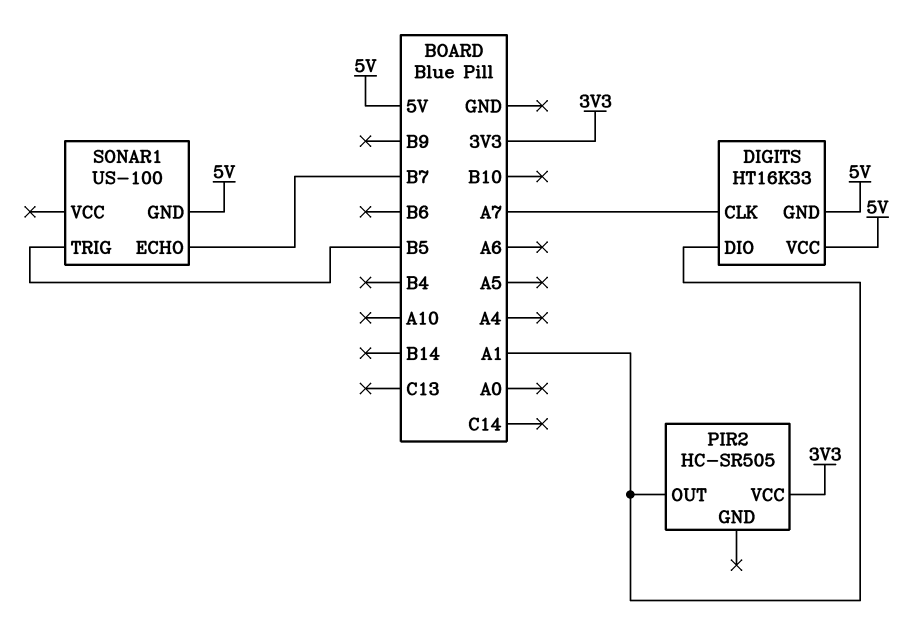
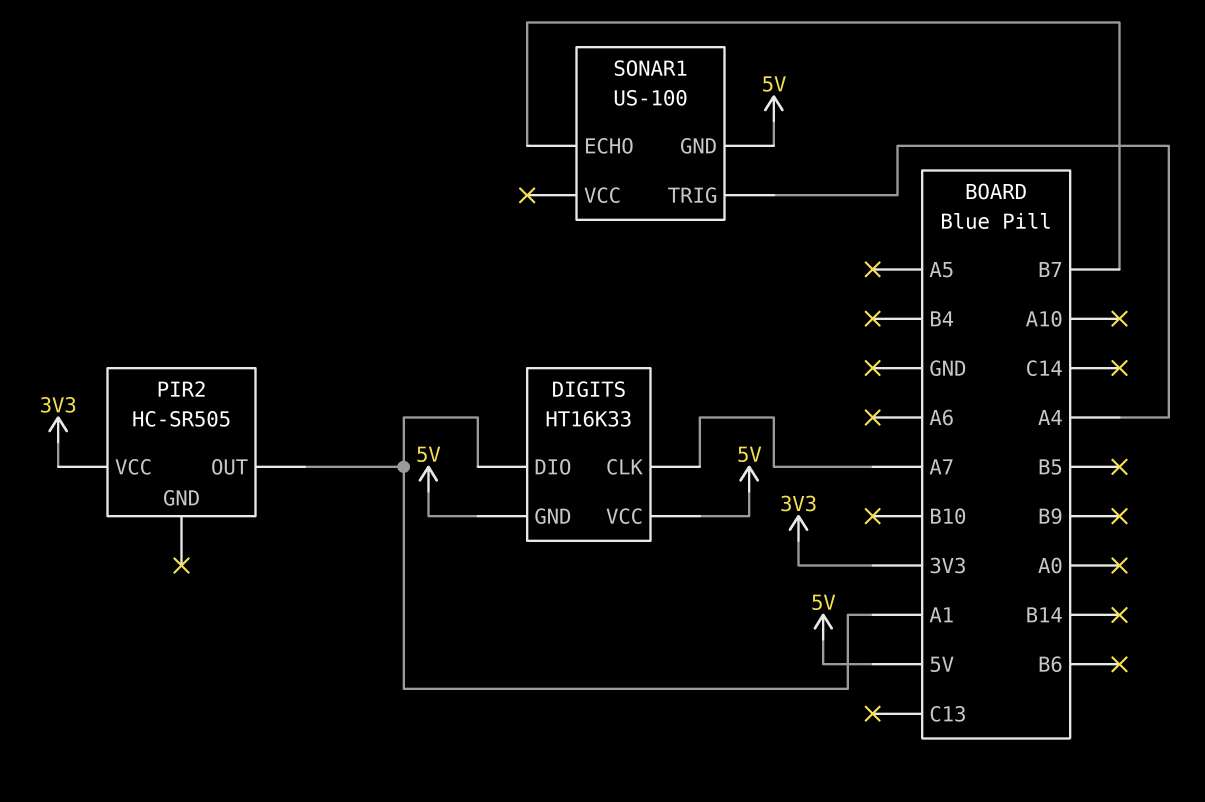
SONAR1 pin TRIG: B5 -> A4

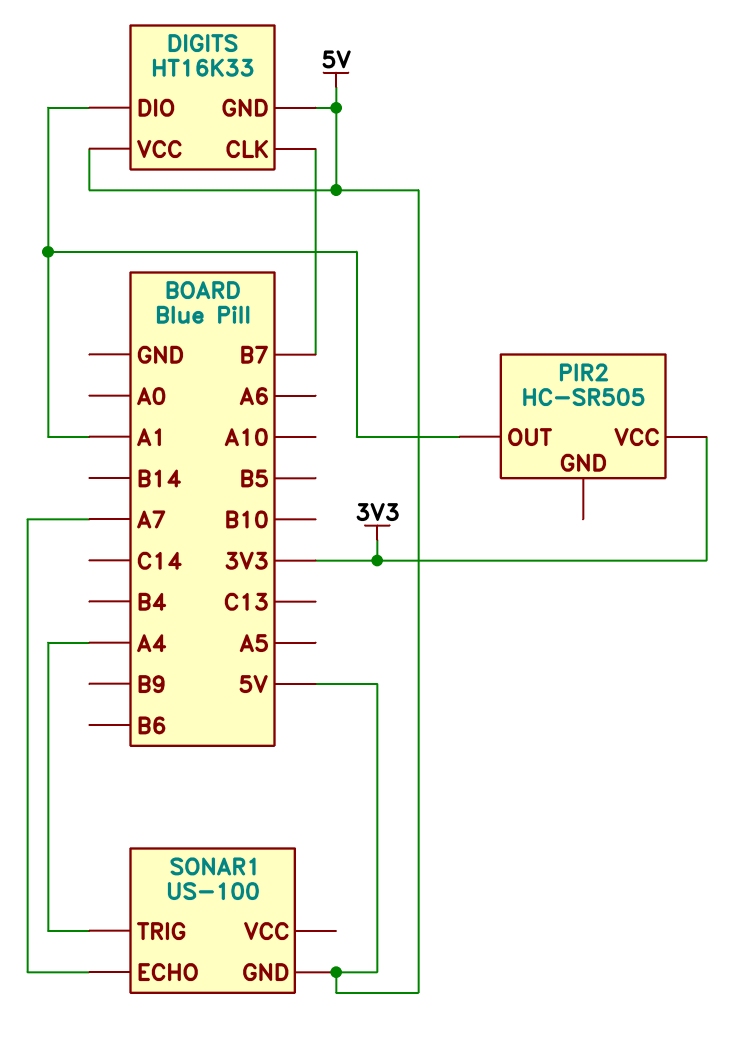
DIGITS pin CLK: A7 -> B7
SONAR1 pin ECHO: B7 -> A7

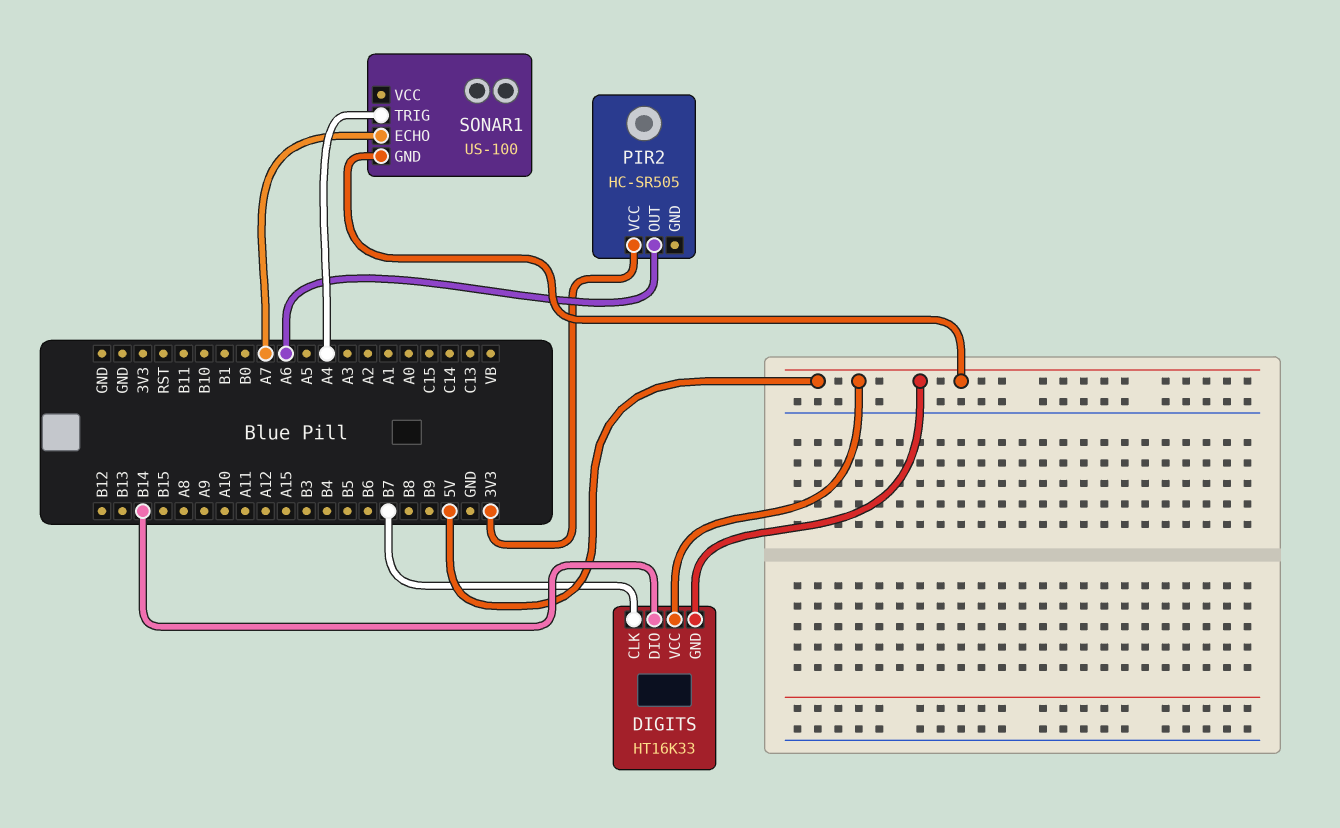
DIGITS pin DIO: A1 -> B14
PIR2 pin OUT: A1 -> A6

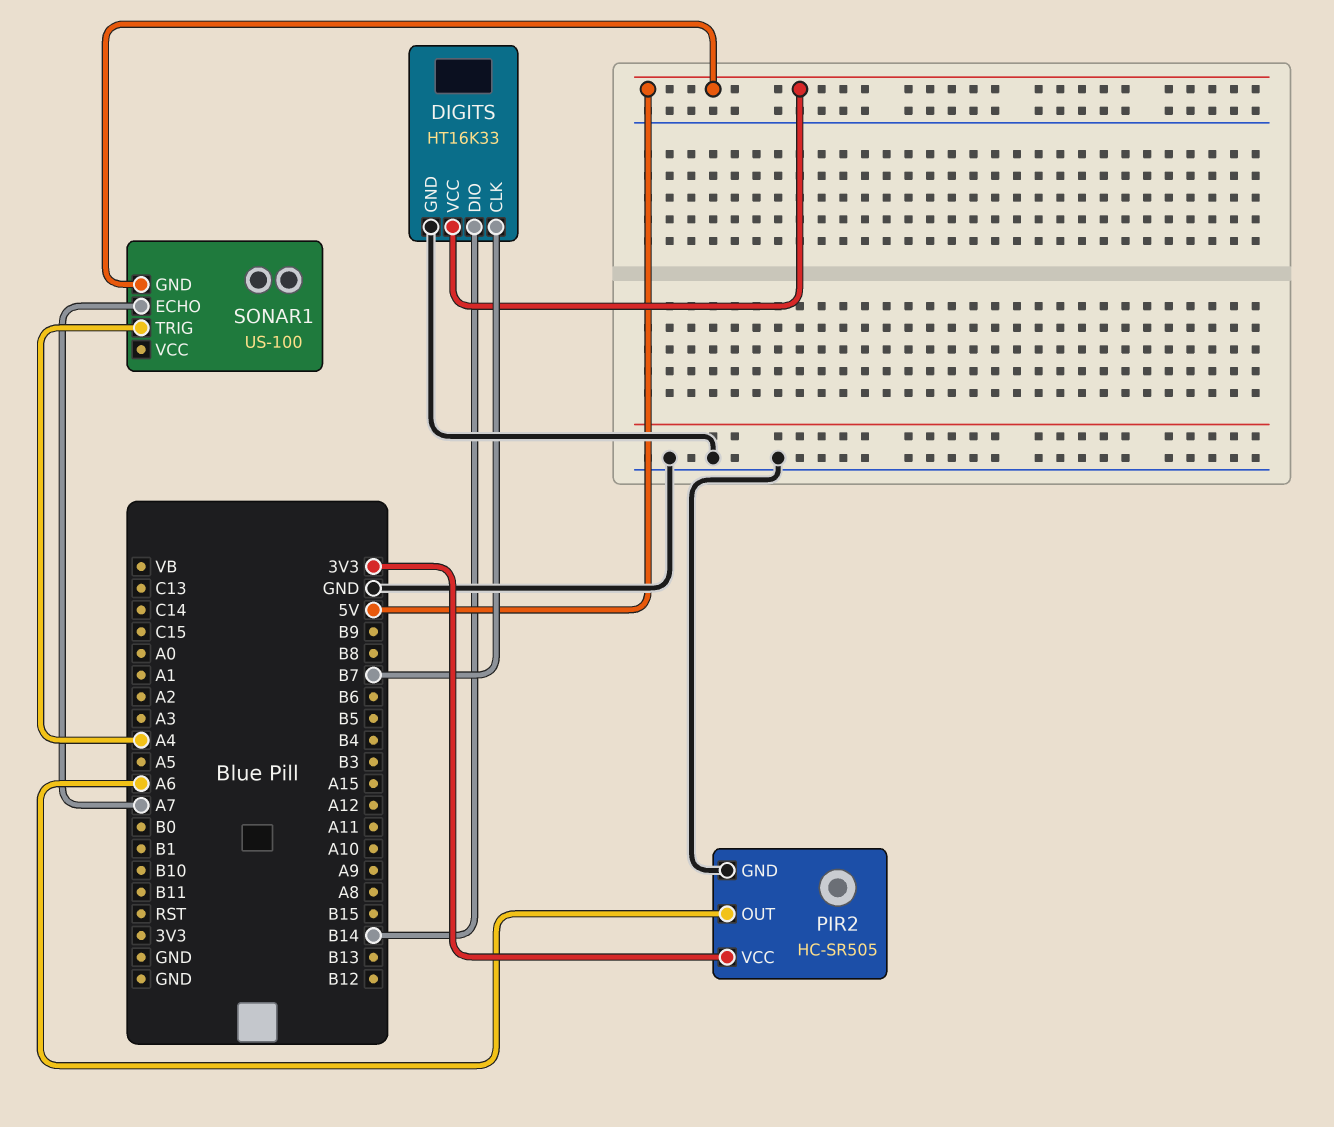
DIGITS pin GND: 5V -> GND
PIR2 pin GND: none -> GND

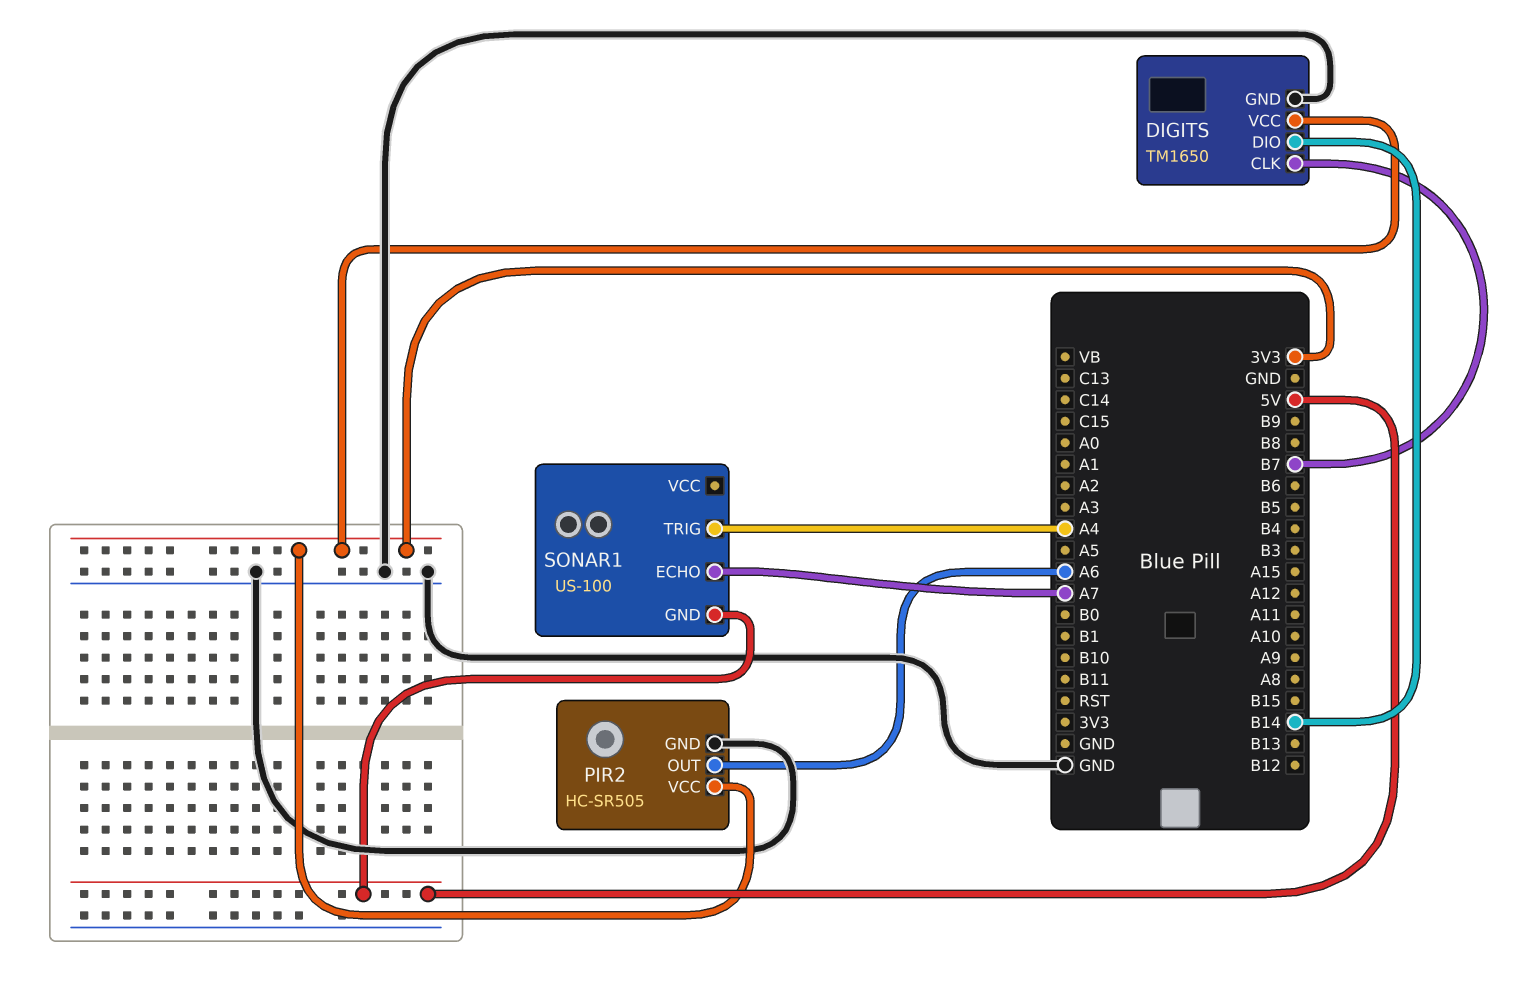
DIGITS: HT16K33 -> TM1650
DIGITS pin VCC: 5V -> 3V3

